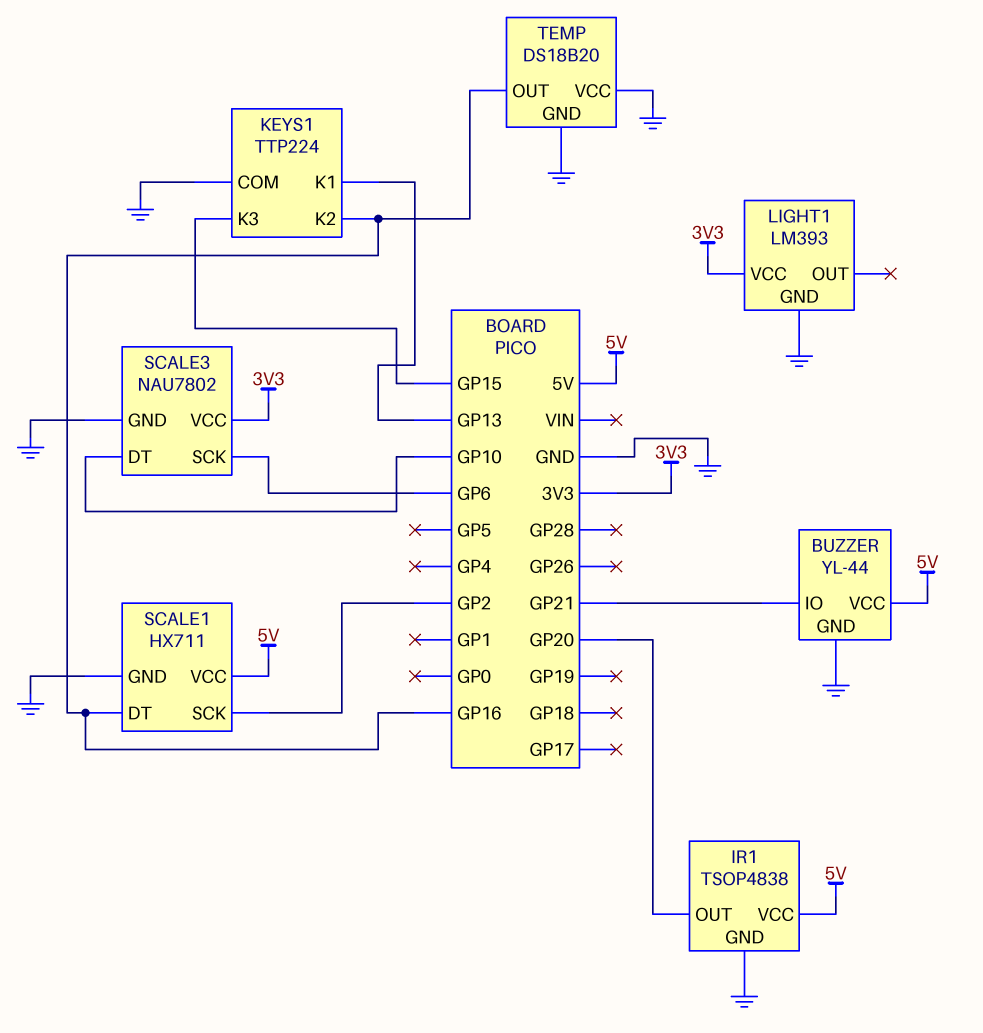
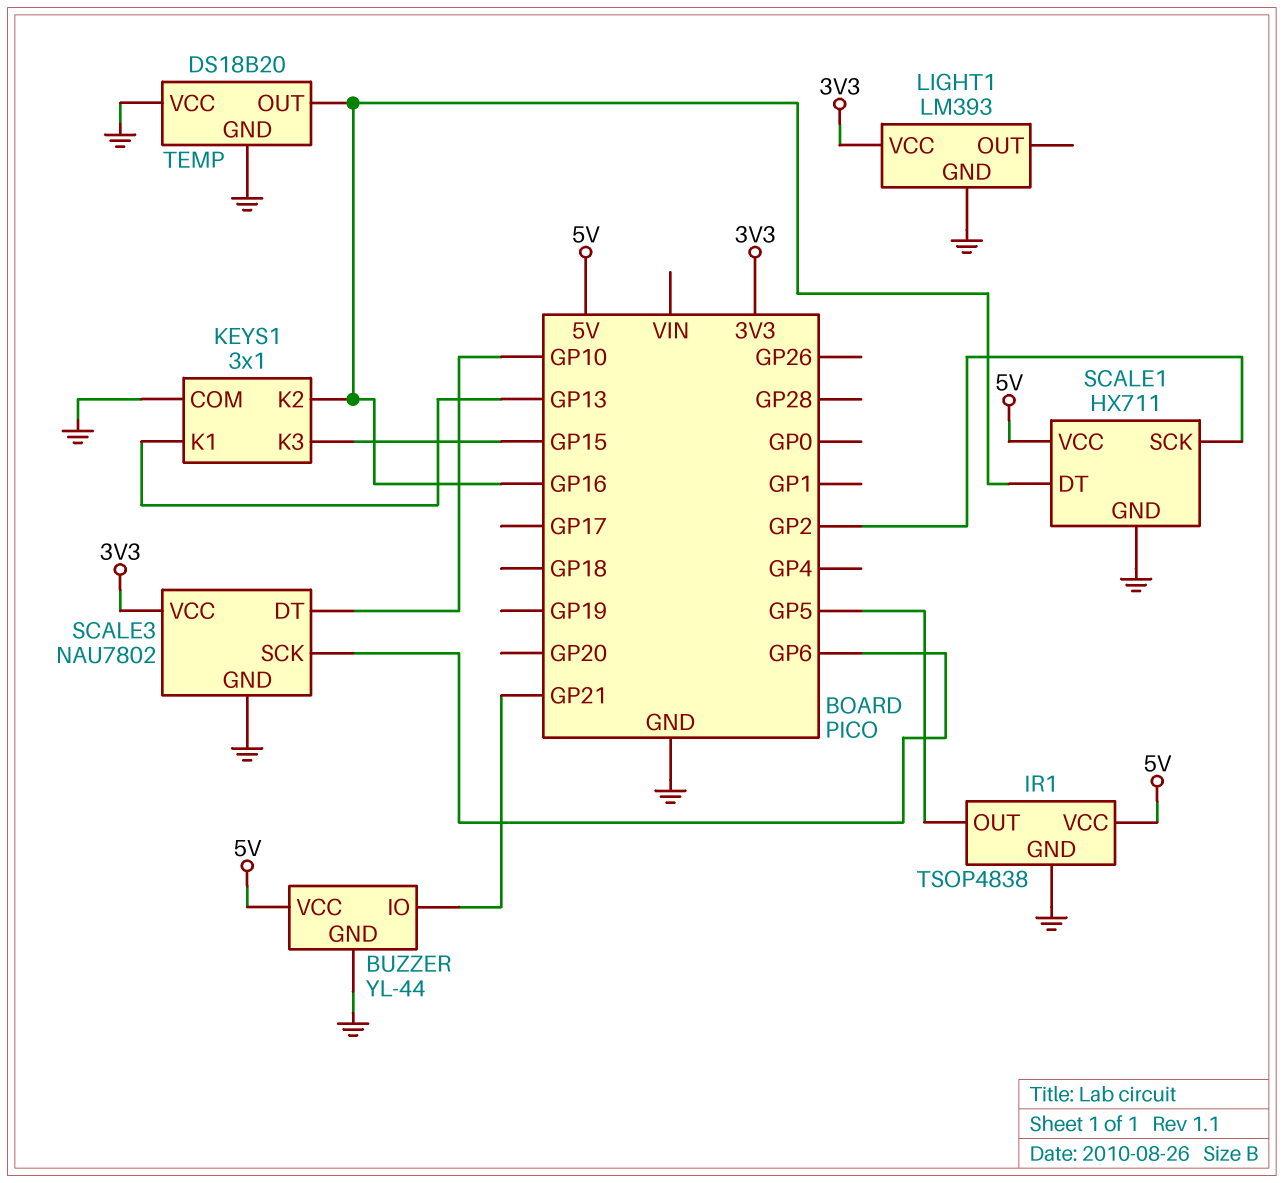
IR1 pin OUT: GP20 -> GP5
KEYS1: TTP224 -> 3x1

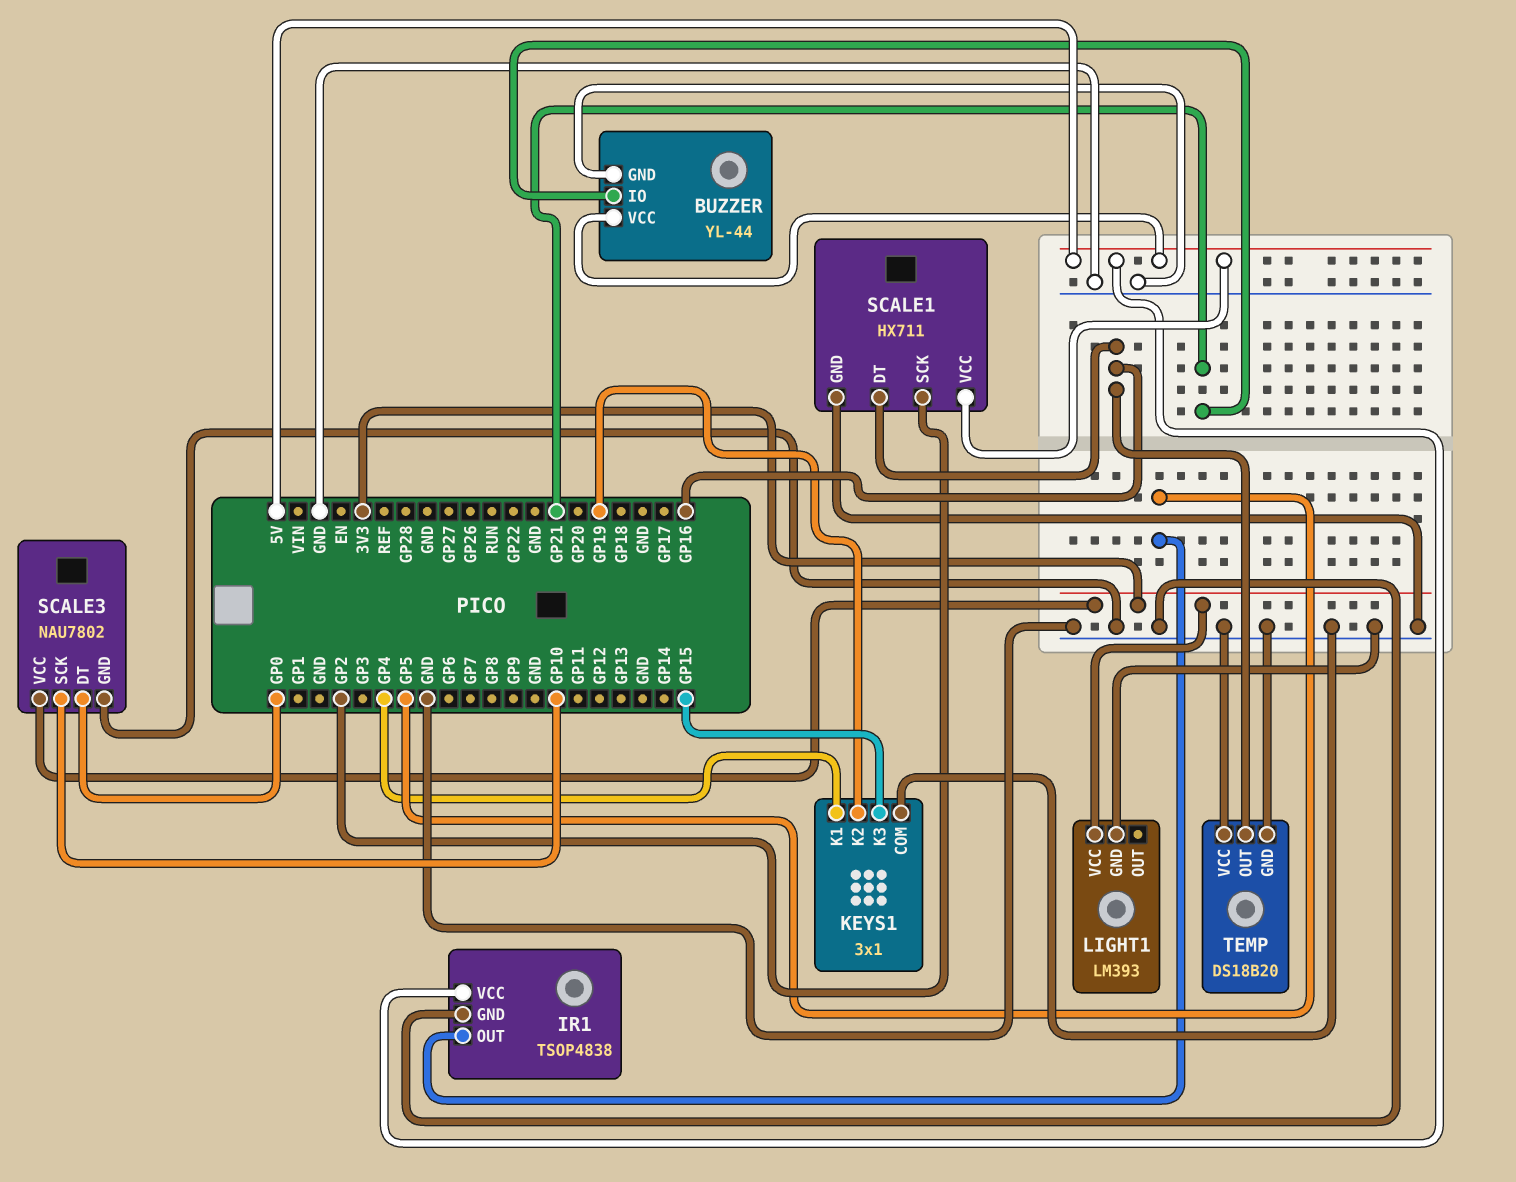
KEYS1 pin K1: GP13 -> GP4
KEYS1 pin K2: GP16 -> GP19
SCALE3 pin DT: GP10 -> GP0
SCALE3 pin SCK: GP6 -> GP10

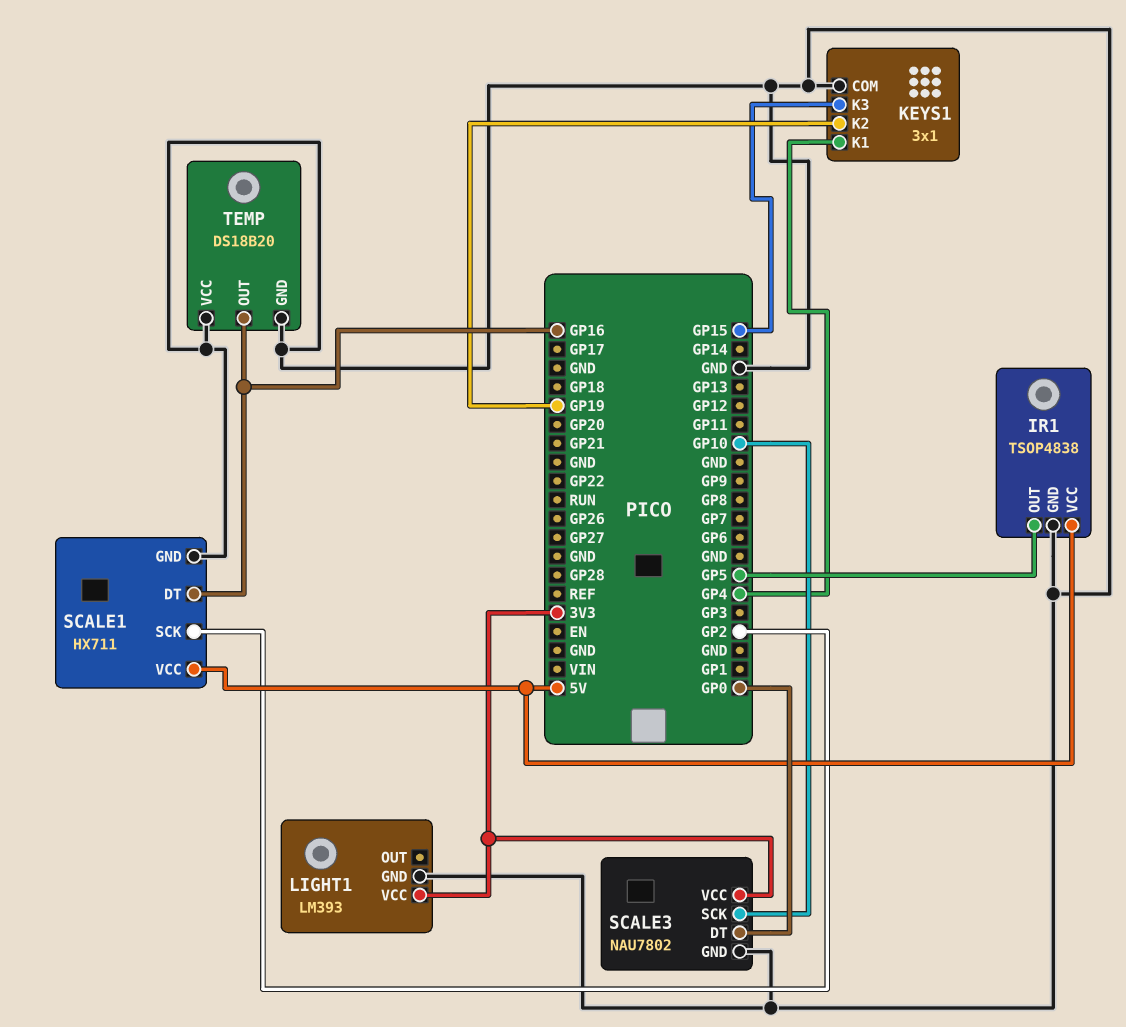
BUZZER: YL-44 -> none
BUZZER pin GND: GND -> none
BUZZER pin IO: GP21 -> none
BUZZER pin VCC: 5V -> none

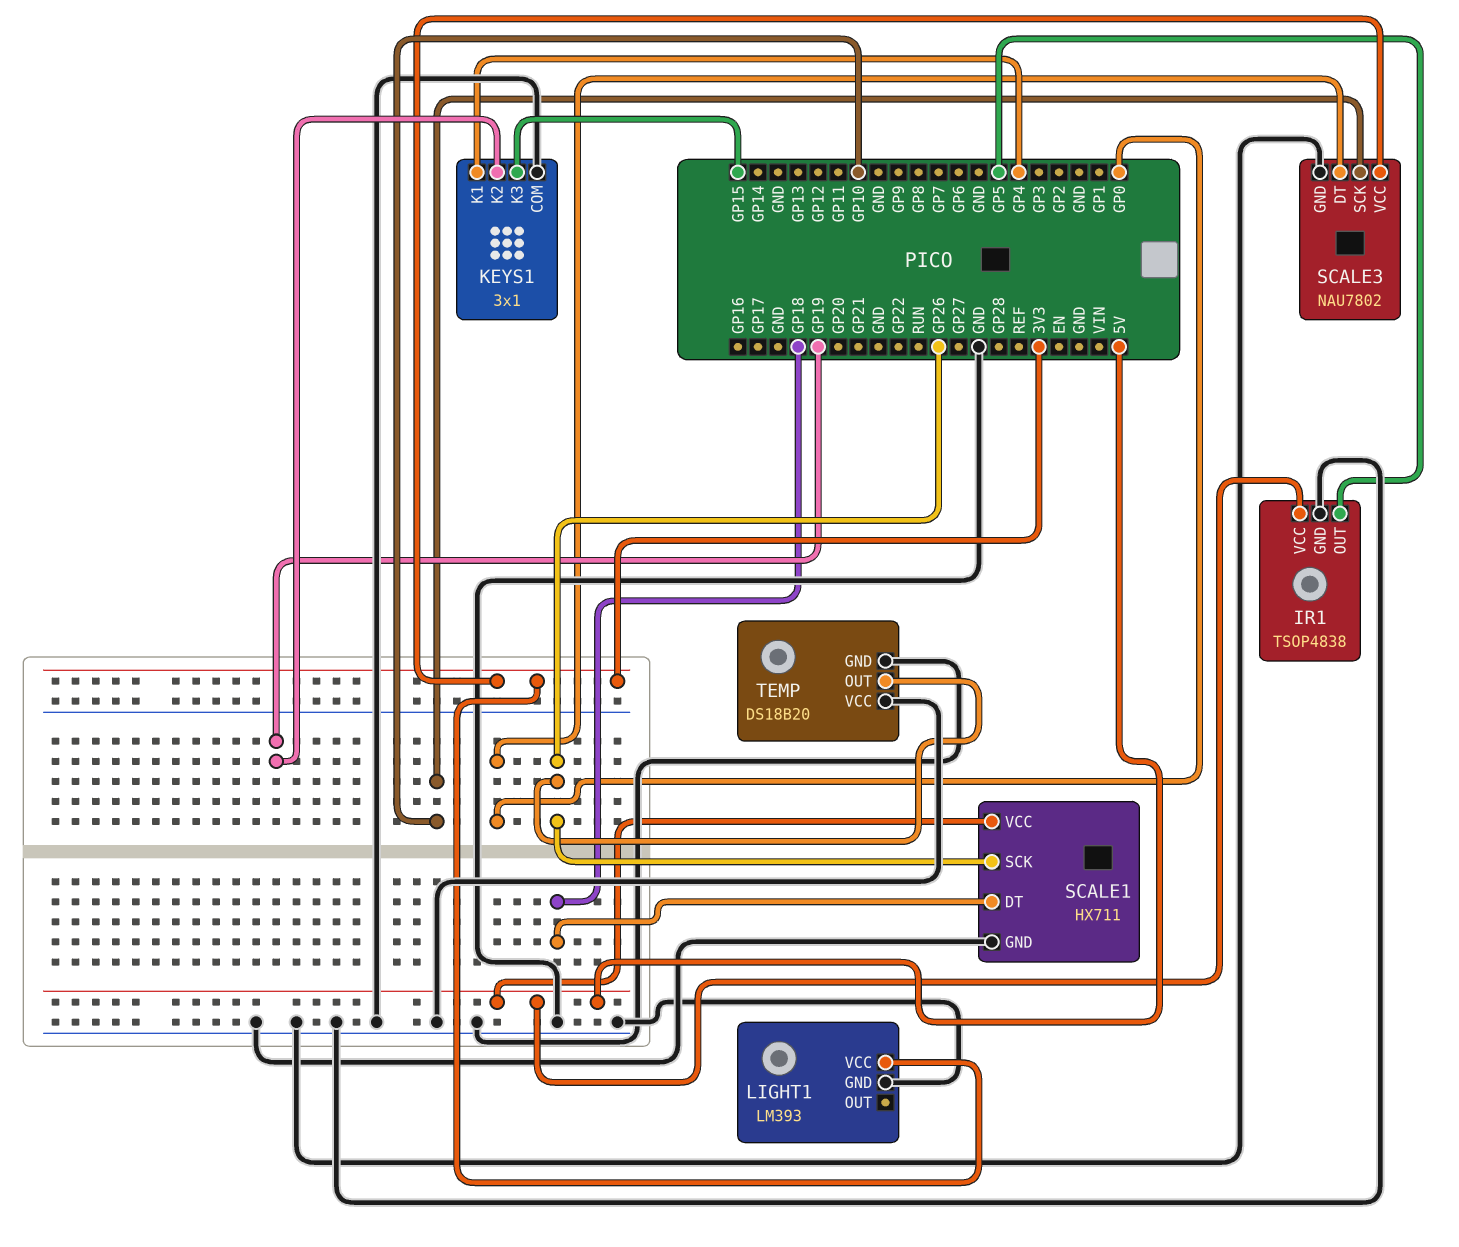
SCALE1 pin DT: GP16 -> GP18
SCALE1 pin SCK: GP2 -> GP26
TEMP pin OUT: GP16 -> GP26

